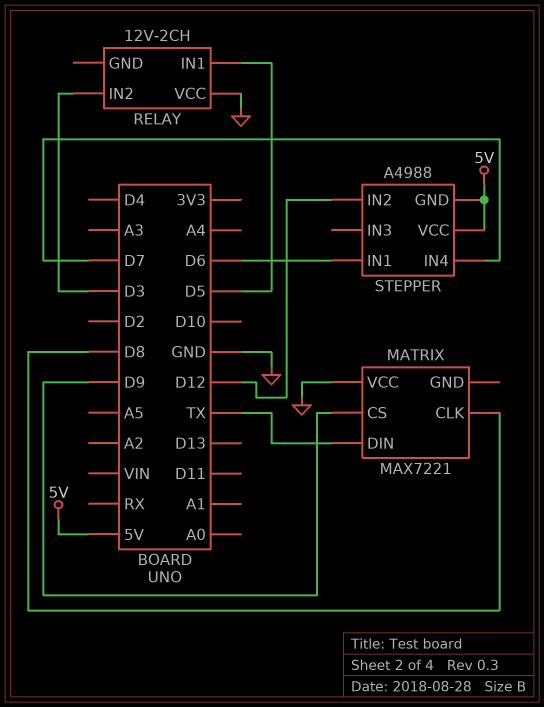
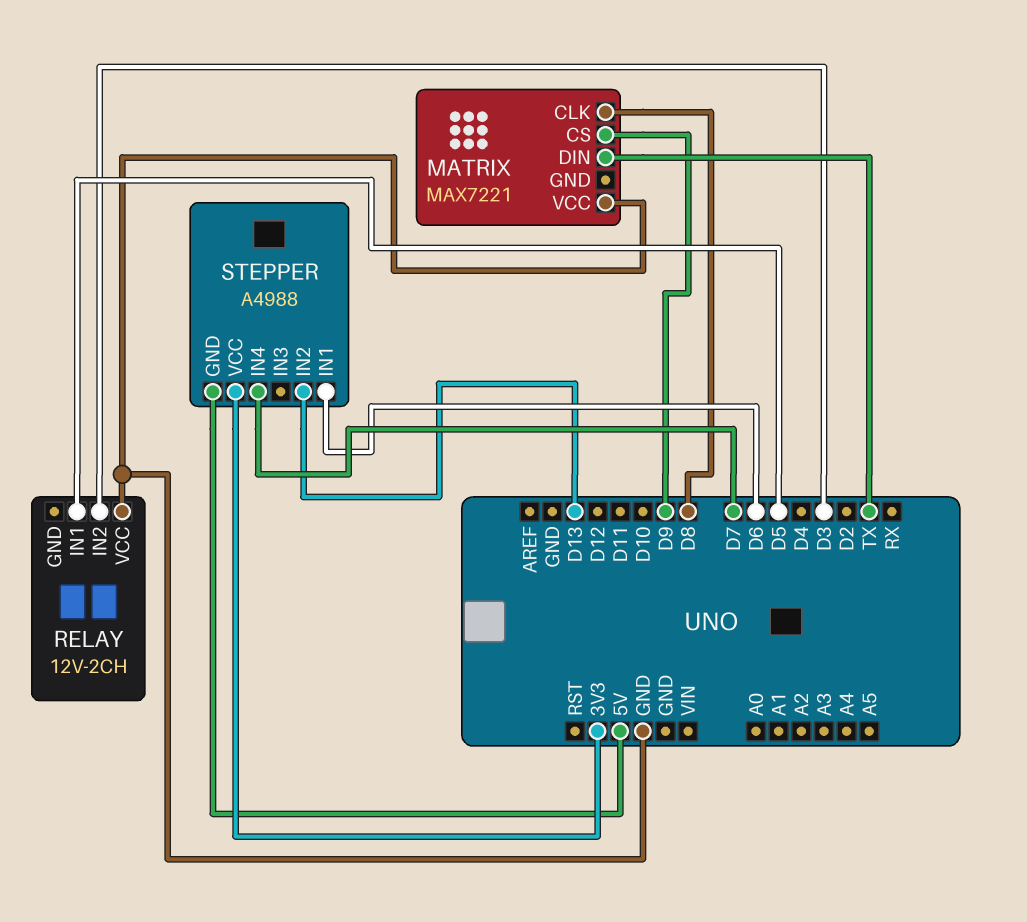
STEPPER pin IN2: D12 -> D13
STEPPER pin VCC: 5V -> 3V3

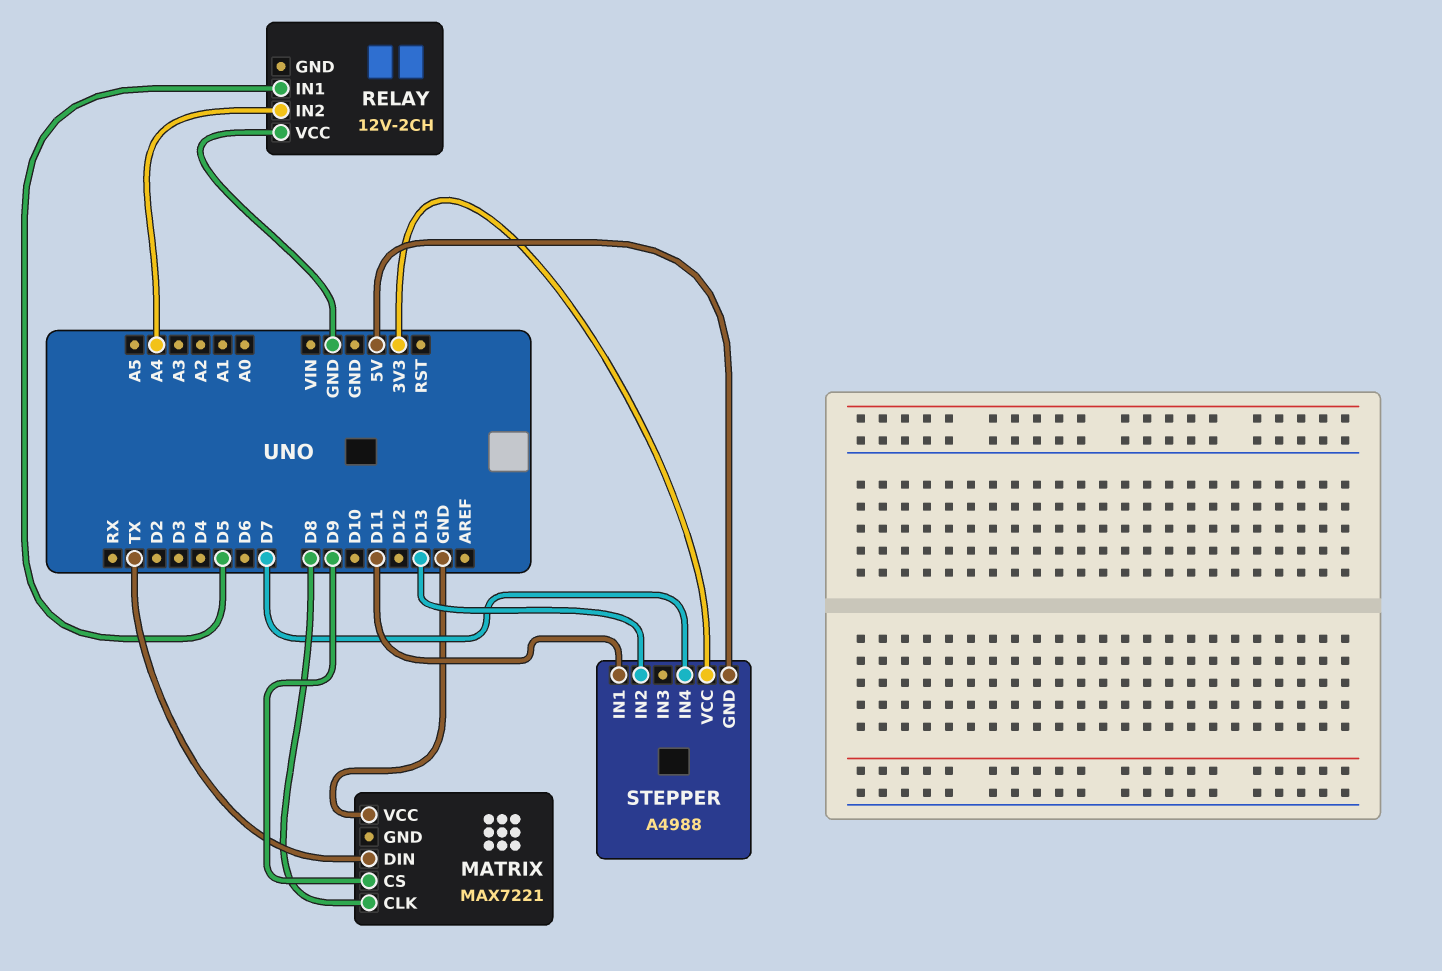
RELAY pin IN2: D3 -> A4
STEPPER pin IN1: D6 -> D11

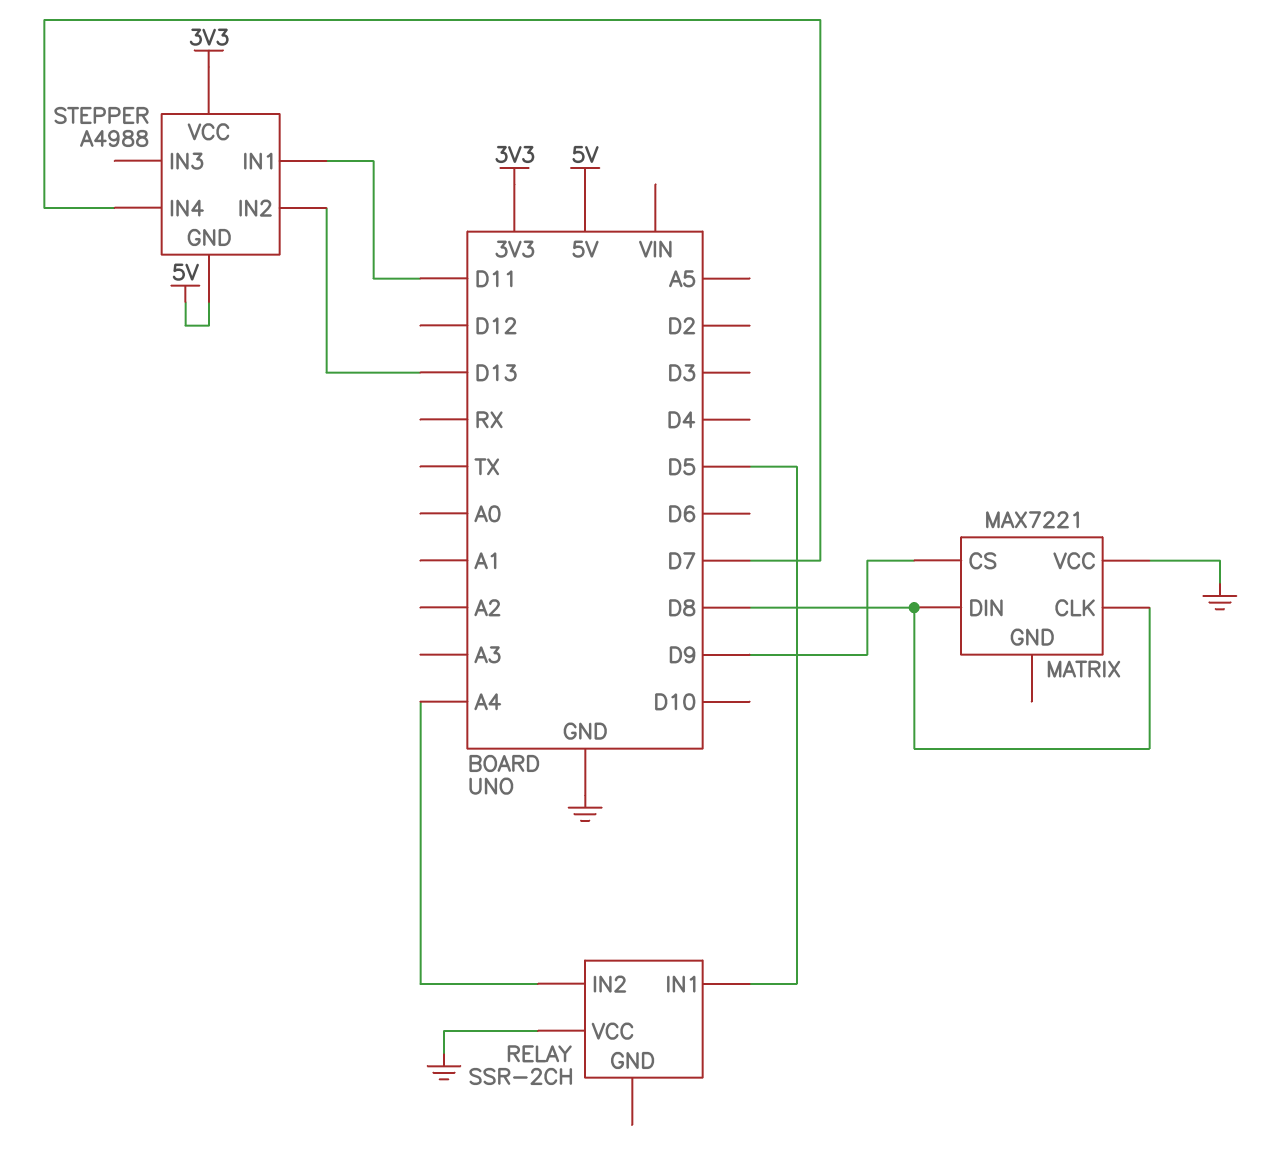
MATRIX pin DIN: TX -> D8
RELAY: 12V-2CH -> SSR-2CH

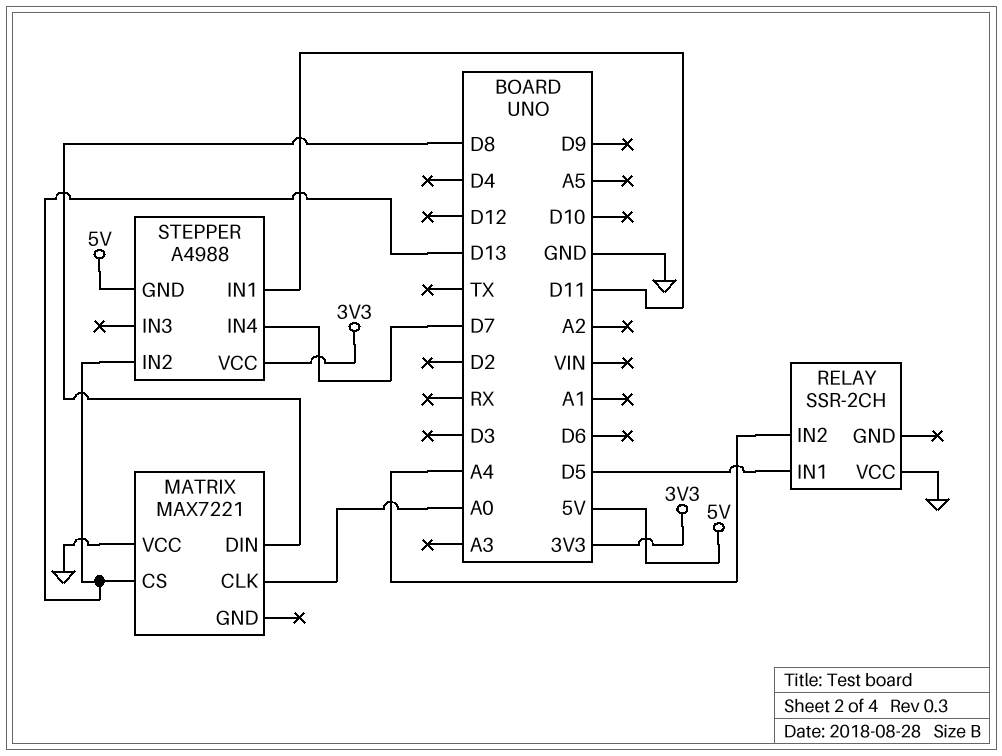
MATRIX pin CLK: D8 -> A0
MATRIX pin CS: D9 -> D13

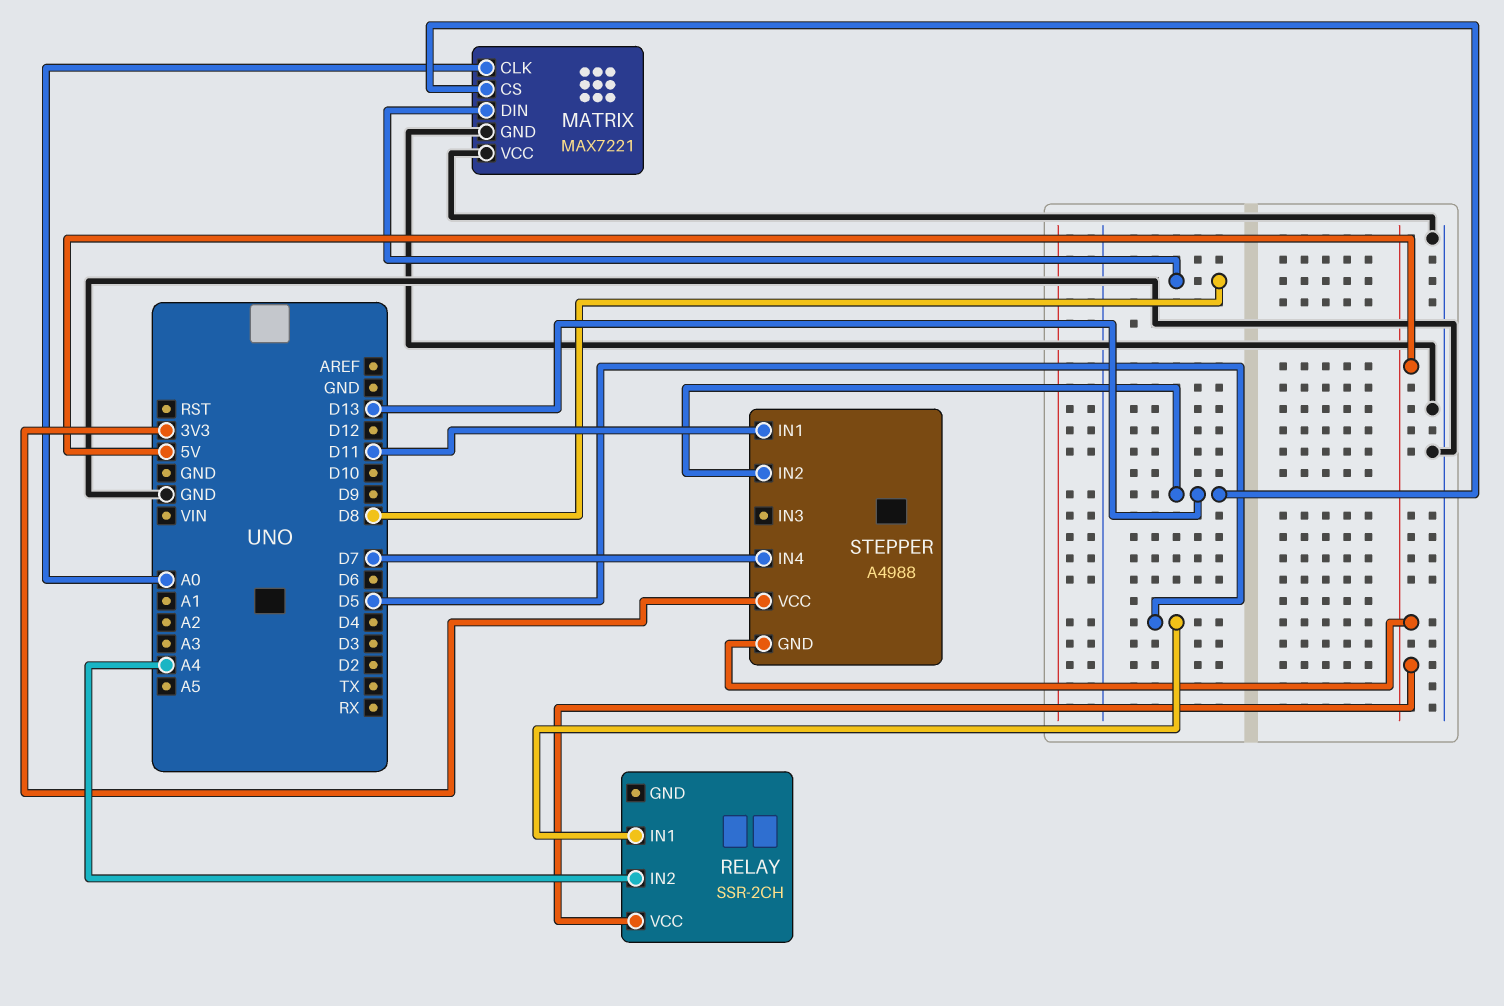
MATRIX pin GND: none -> GND
RELAY pin VCC: GND -> 5V

